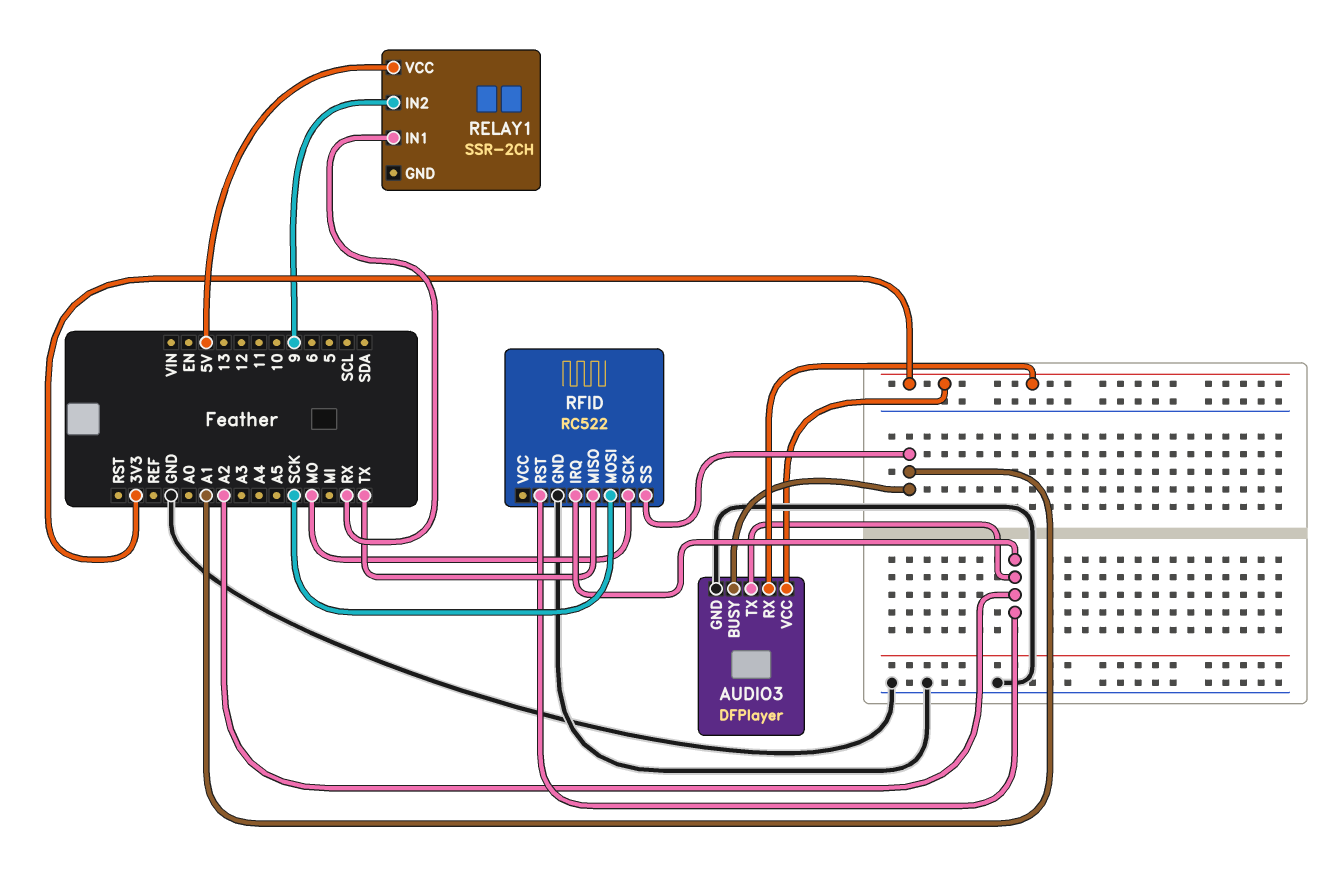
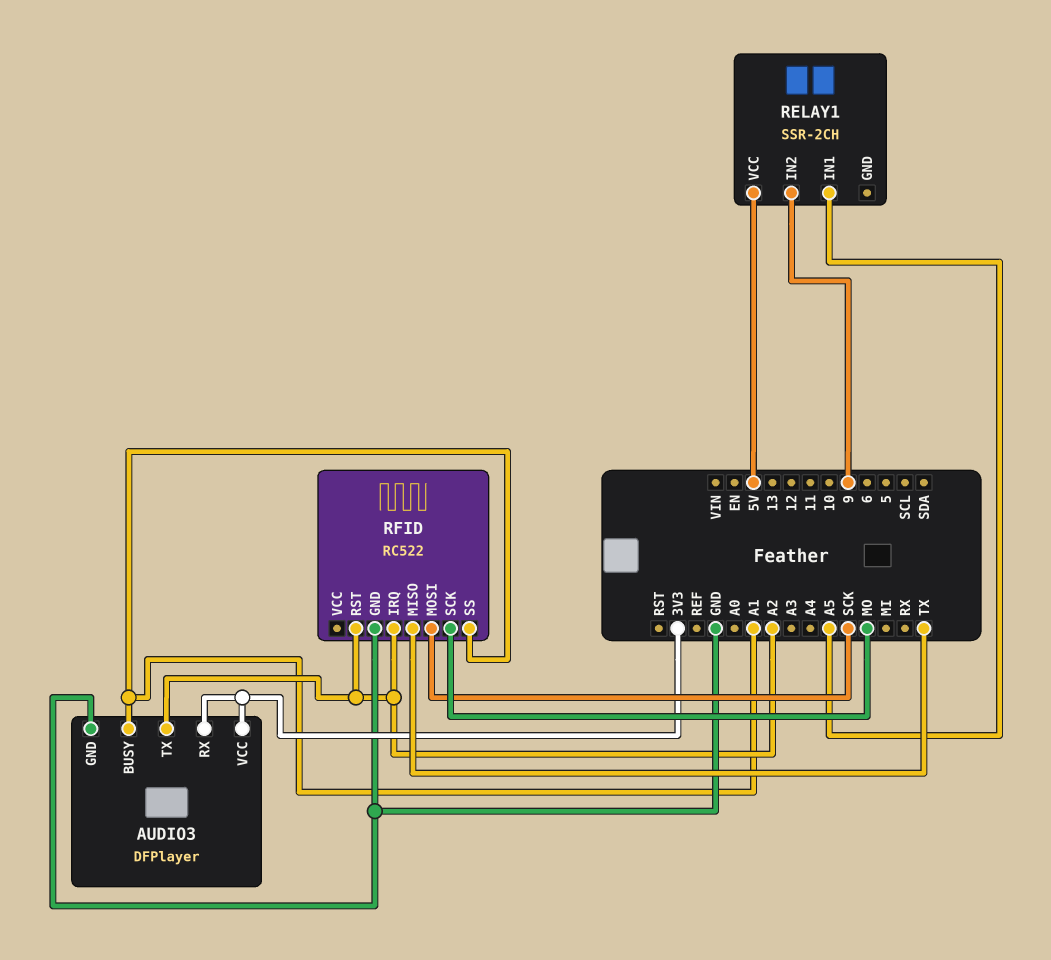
RELAY1 pin IN1: RX -> A5

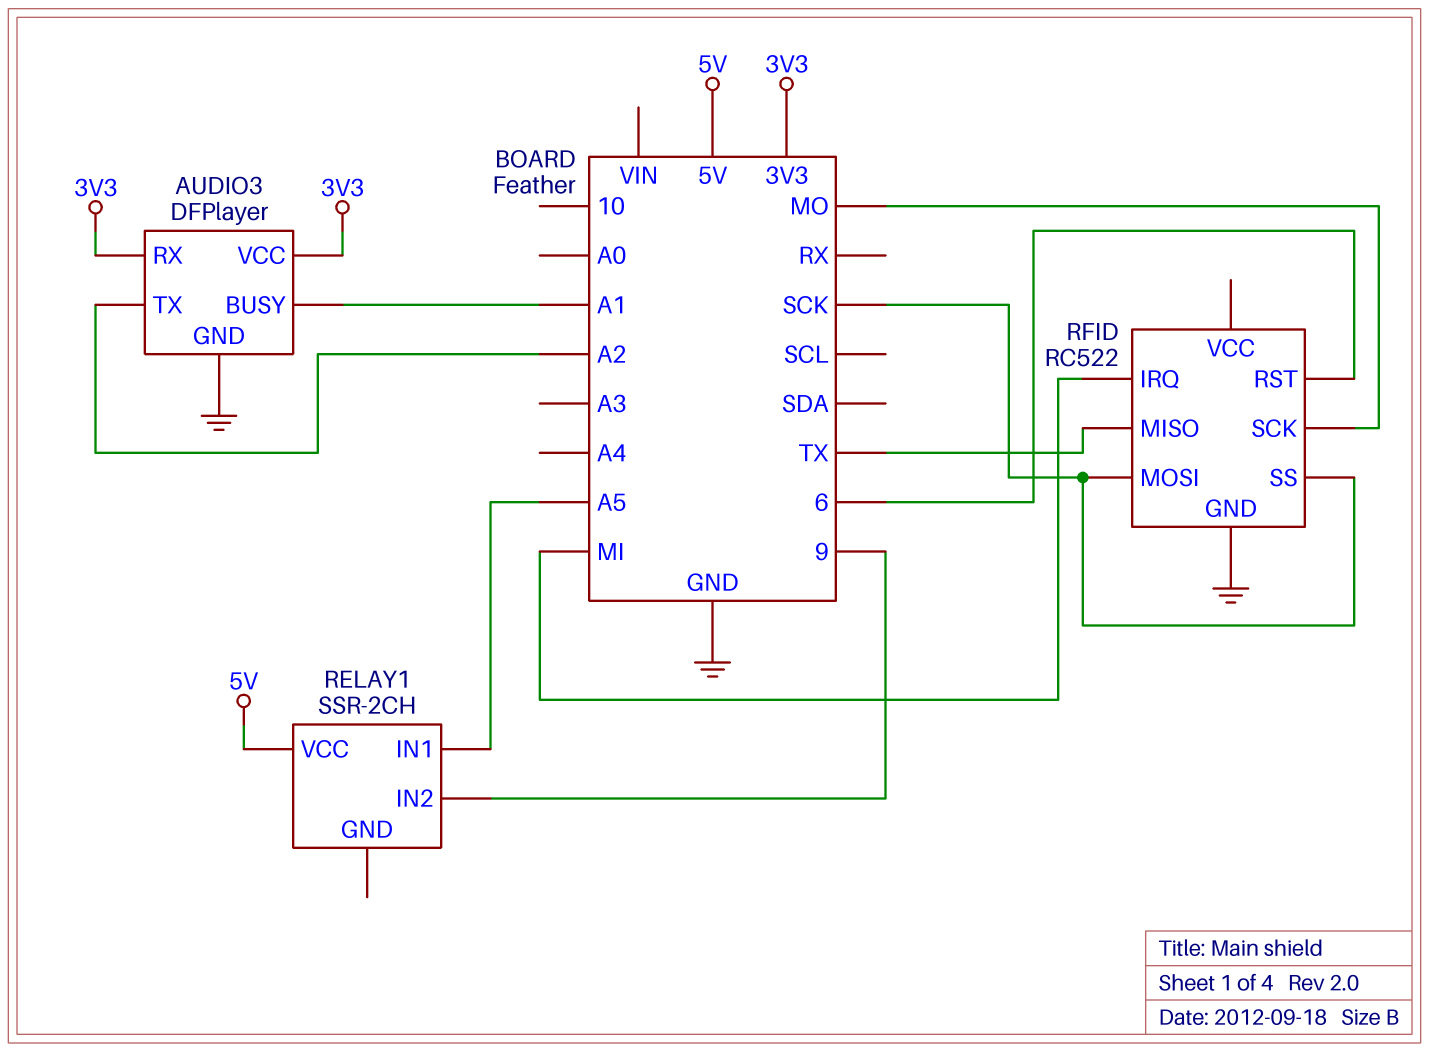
RFID pin IRQ: A2 -> MI
RFID pin RST: A2 -> 6
RFID pin SS: A1 -> SCK

